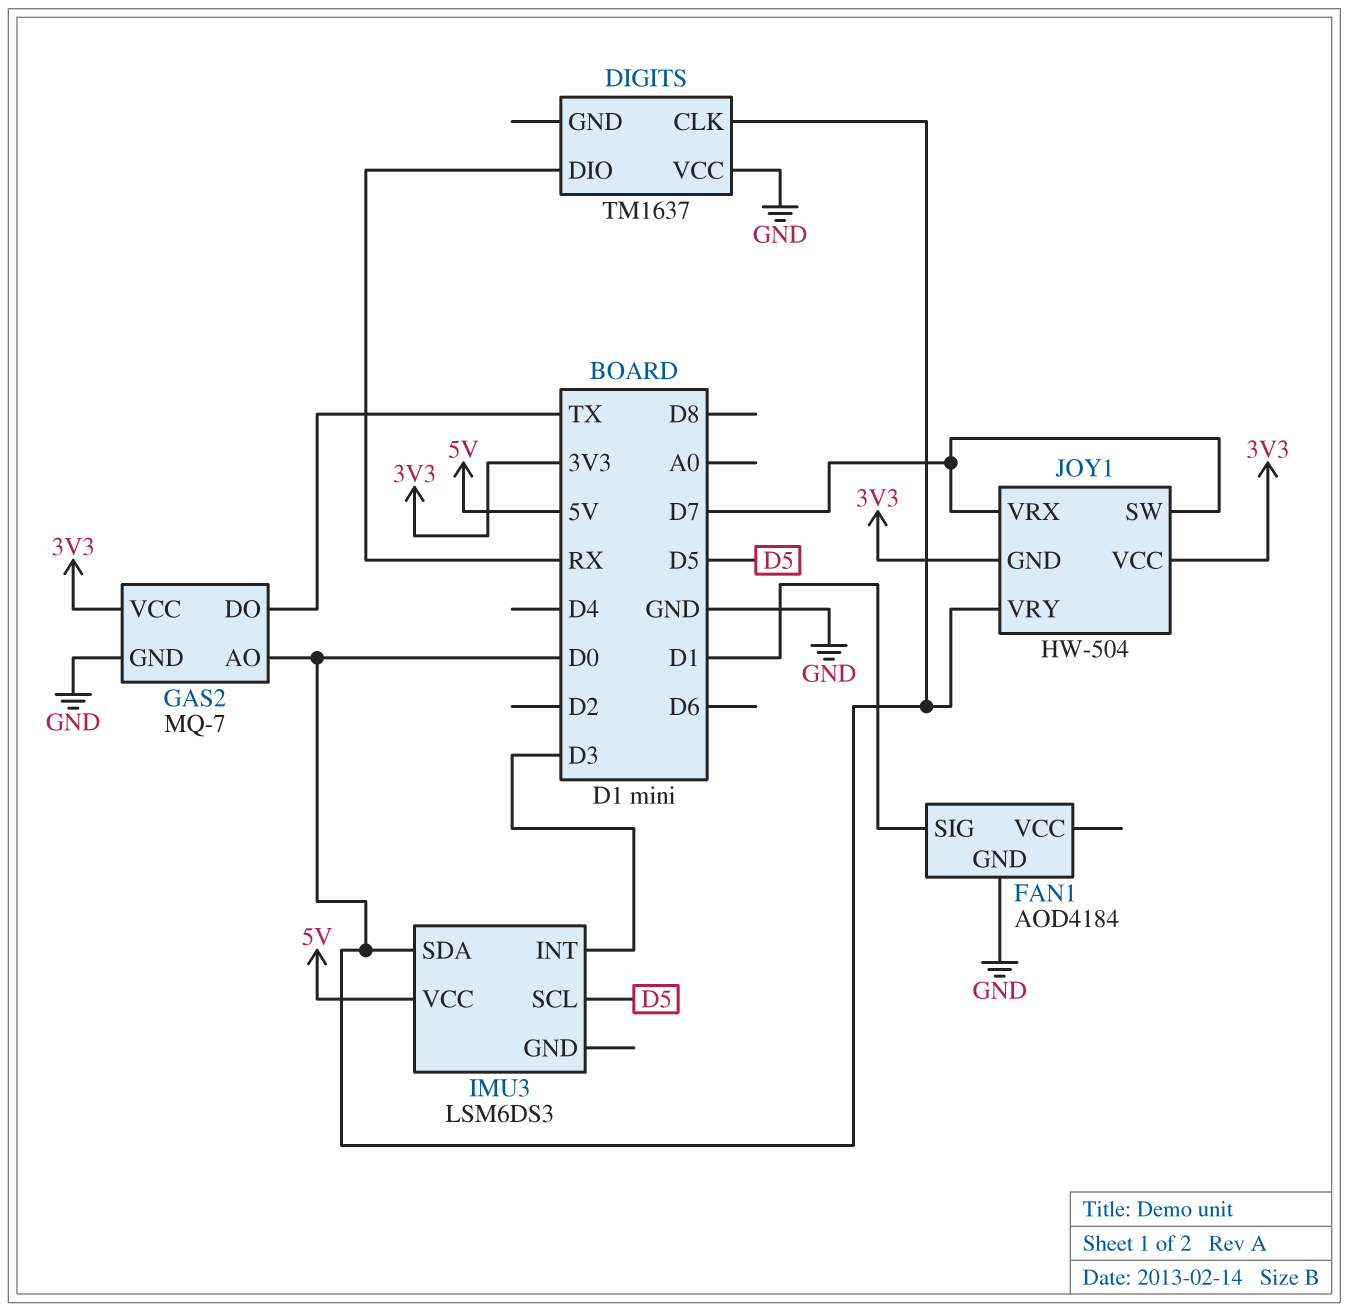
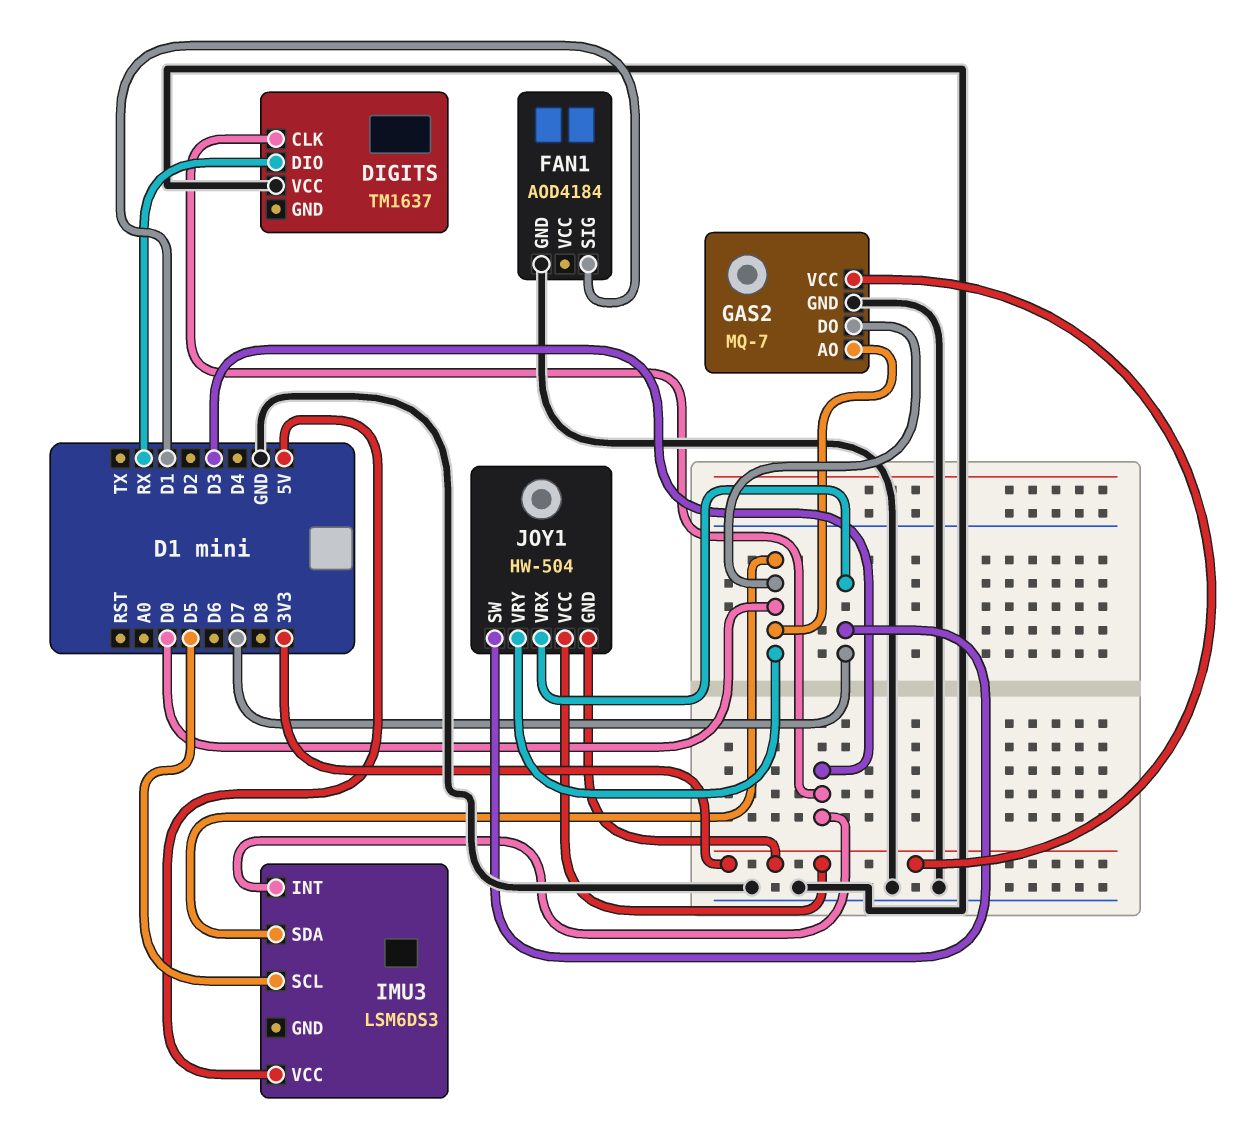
DIGITS pin CLK: D0 -> D3
GAS2 pin DO: TX -> D0

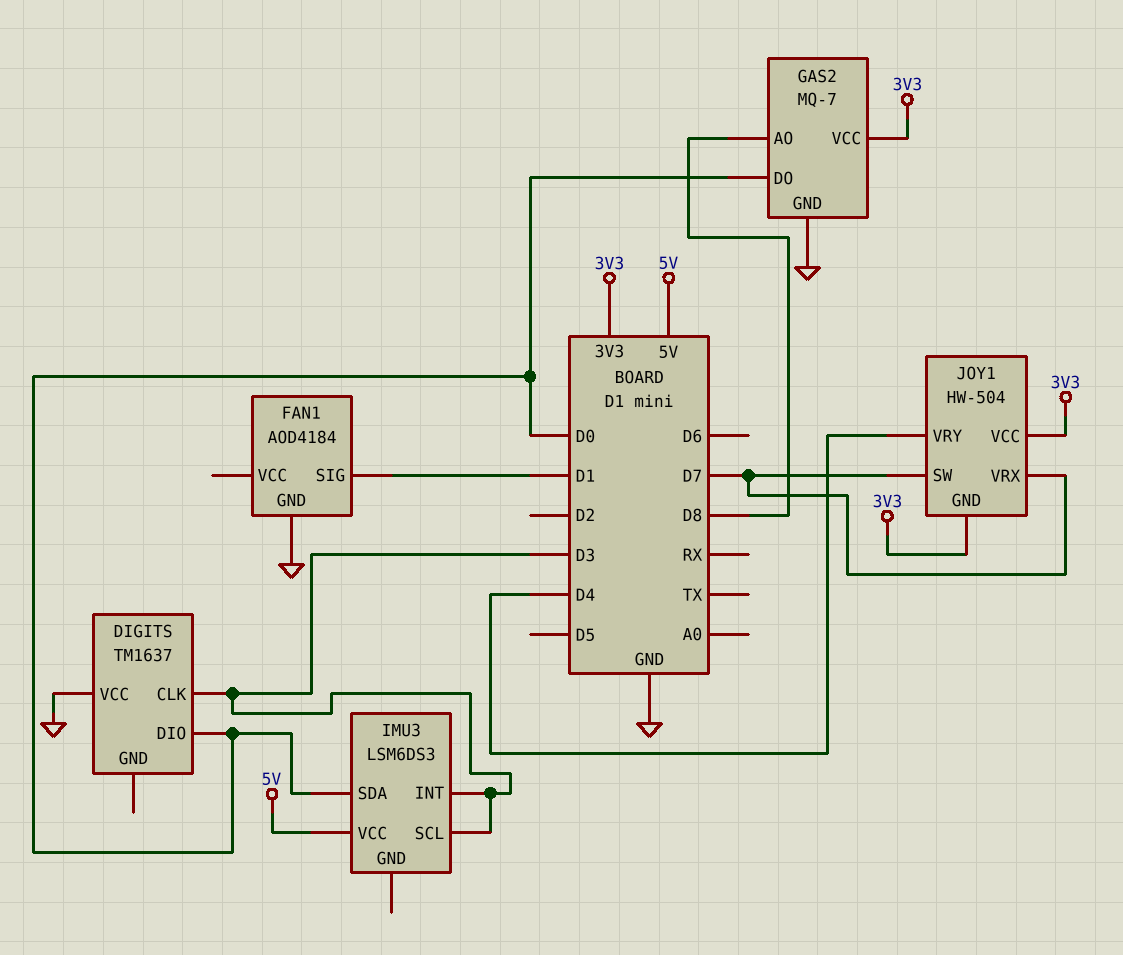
DIGITS pin DIO: RX -> D0
GAS2 pin AO: D0 -> D8
IMU3 pin SCL: D5 -> D3
JOY1 pin VRY: D0 -> D4

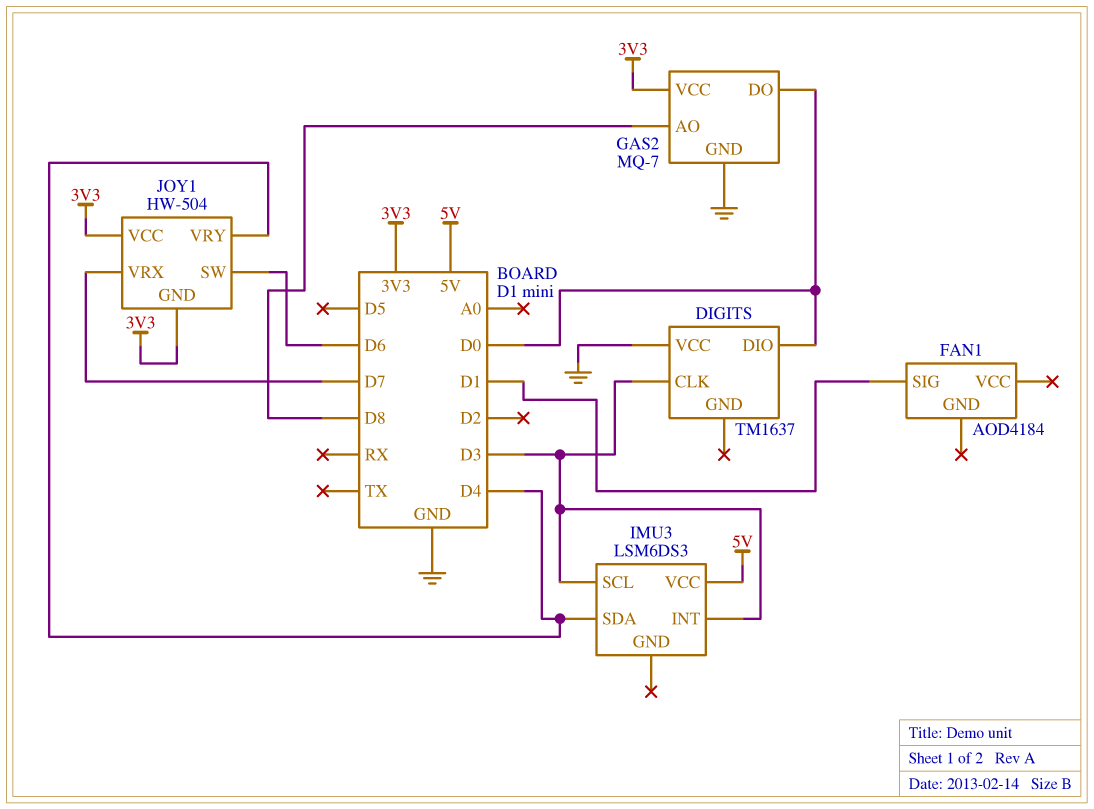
FAN1 pin GND: GND -> none
IMU3 pin SDA: D0 -> D4
JOY1 pin SW: D7 -> D6

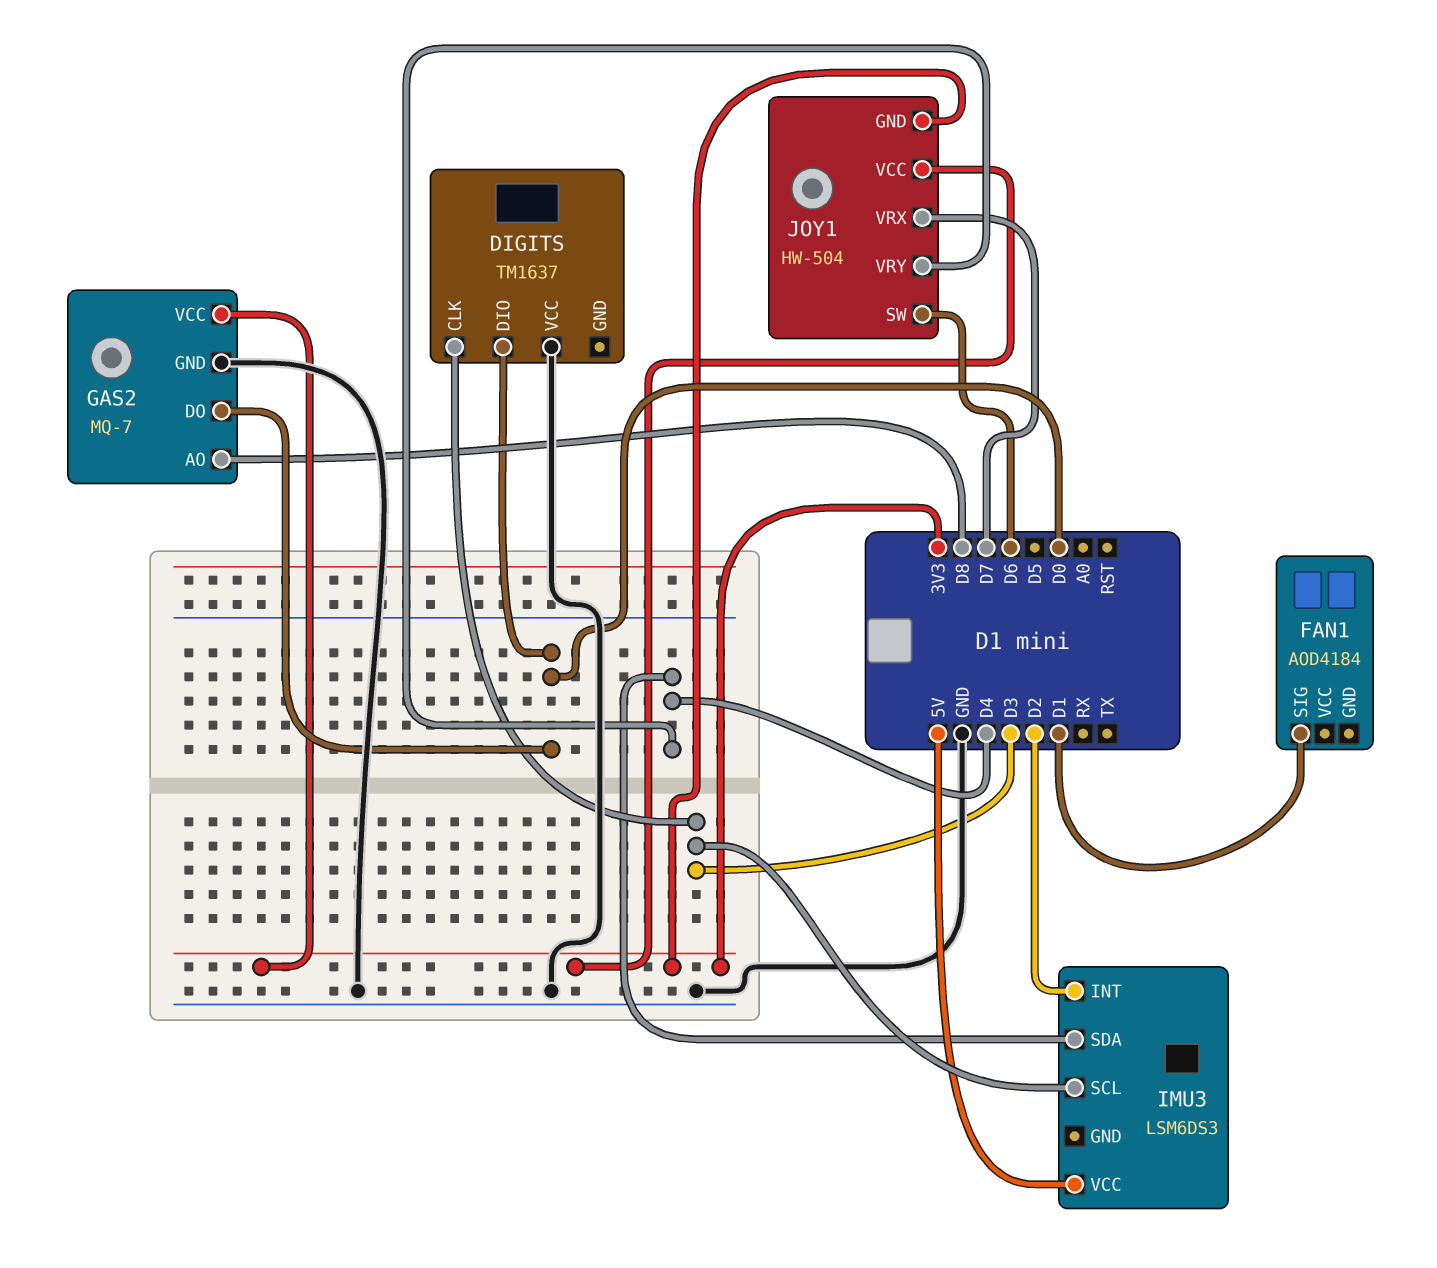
IMU3 pin INT: D3 -> D2

